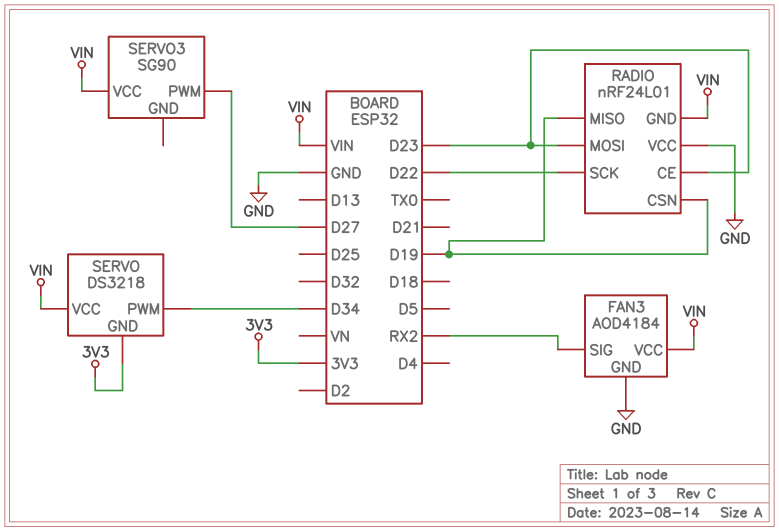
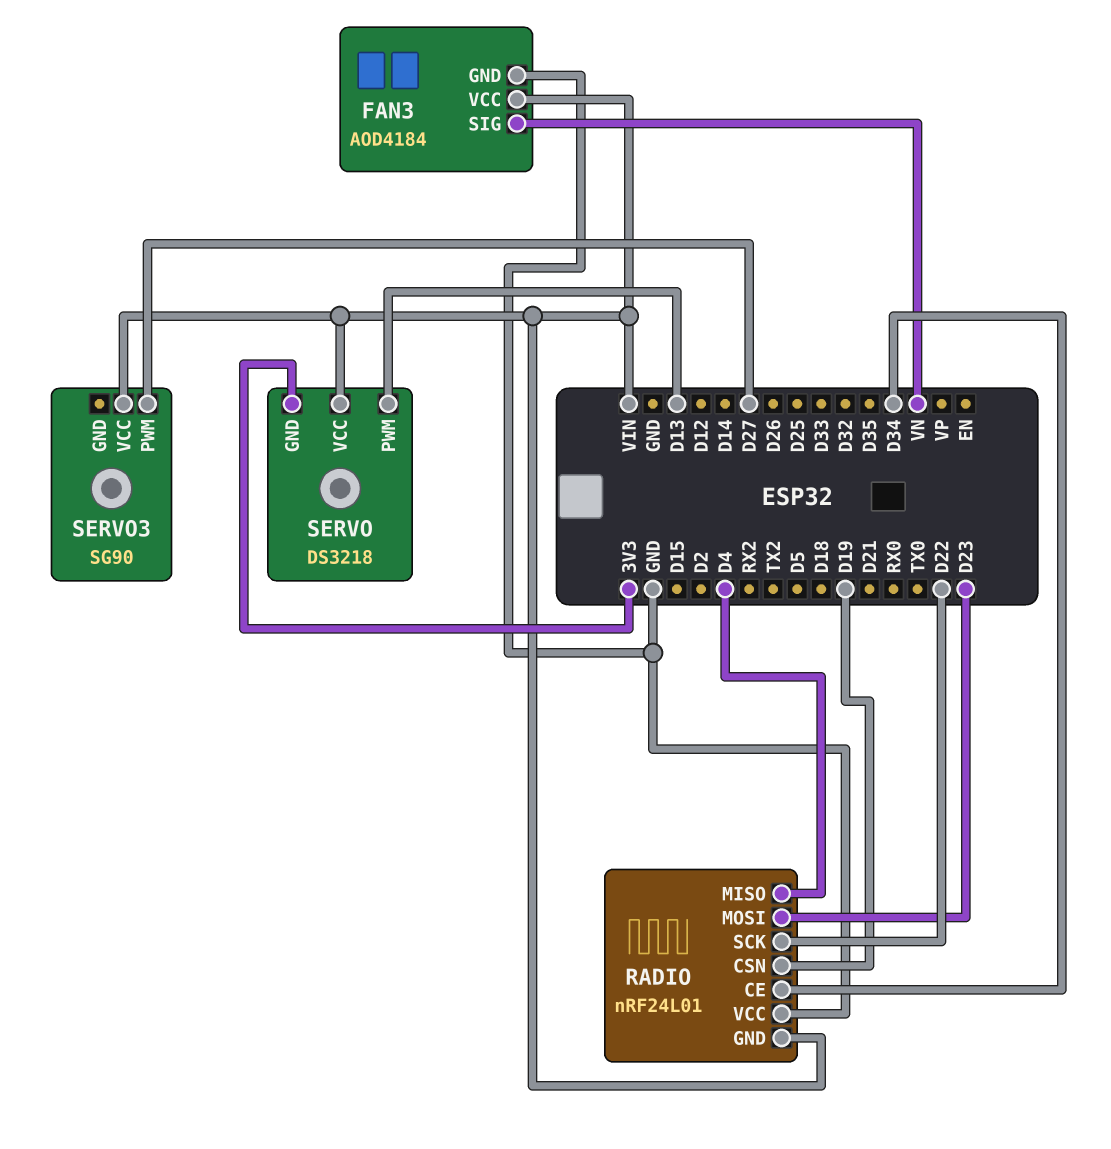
FAN3 pin SIG: RX2 -> VN
RADIO pin CE: D23 -> D34
RADIO pin MISO: D19 -> D4
SERVO pin PWM: D34 -> D13

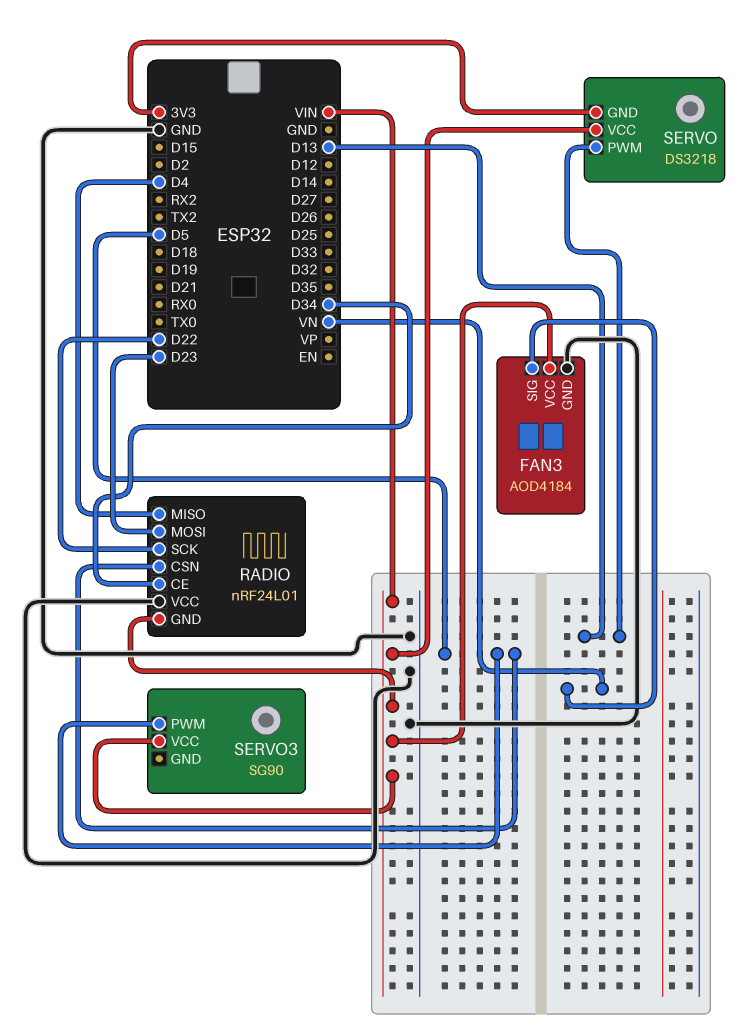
RADIO pin CSN: D19 -> D5
SERVO3 pin PWM: D27 -> D5

